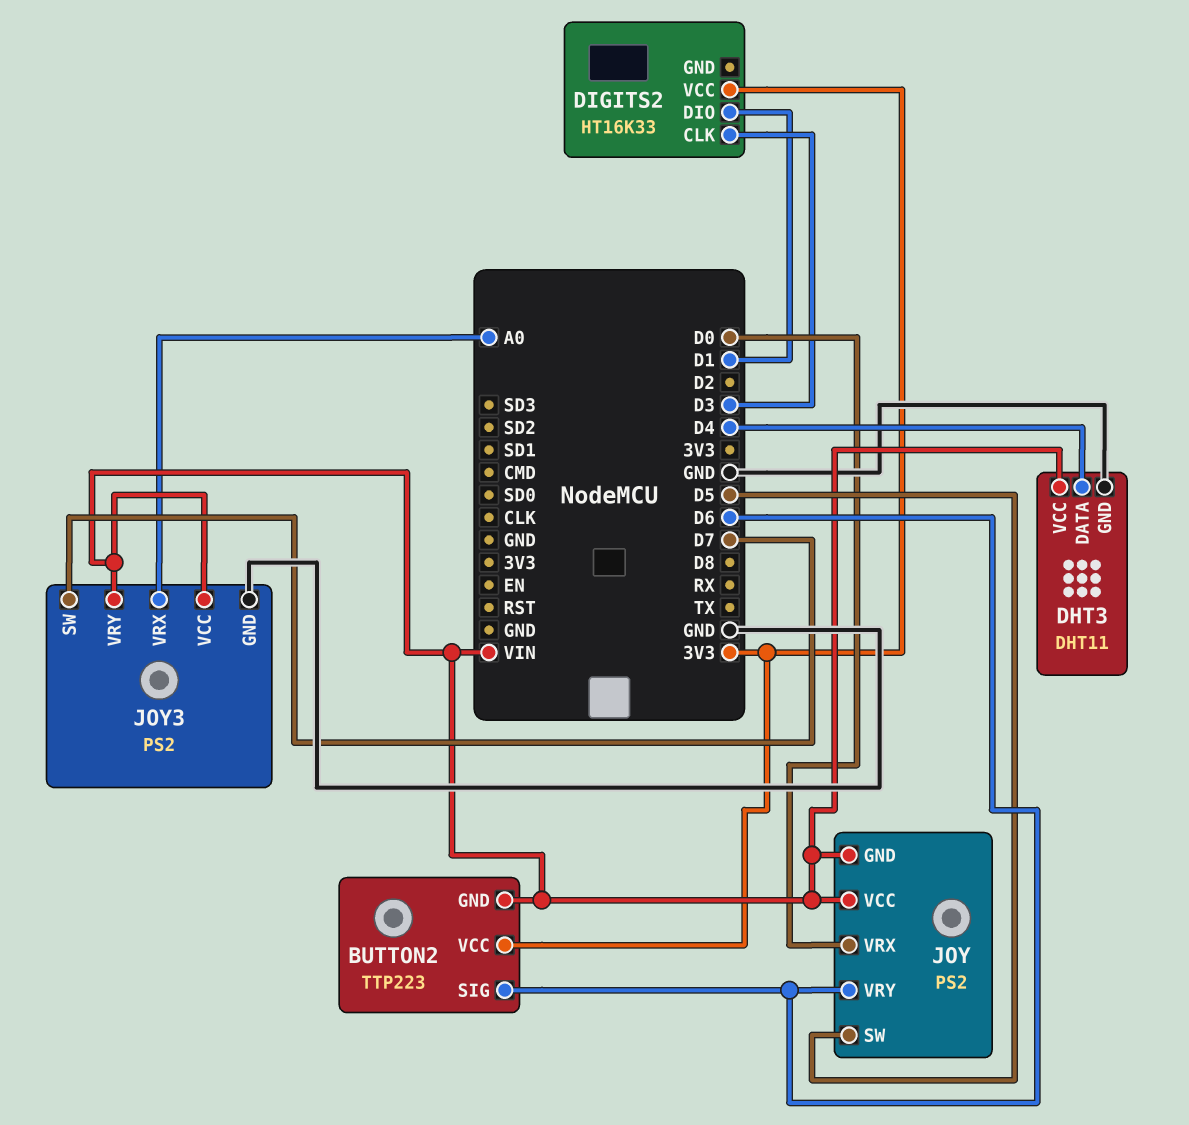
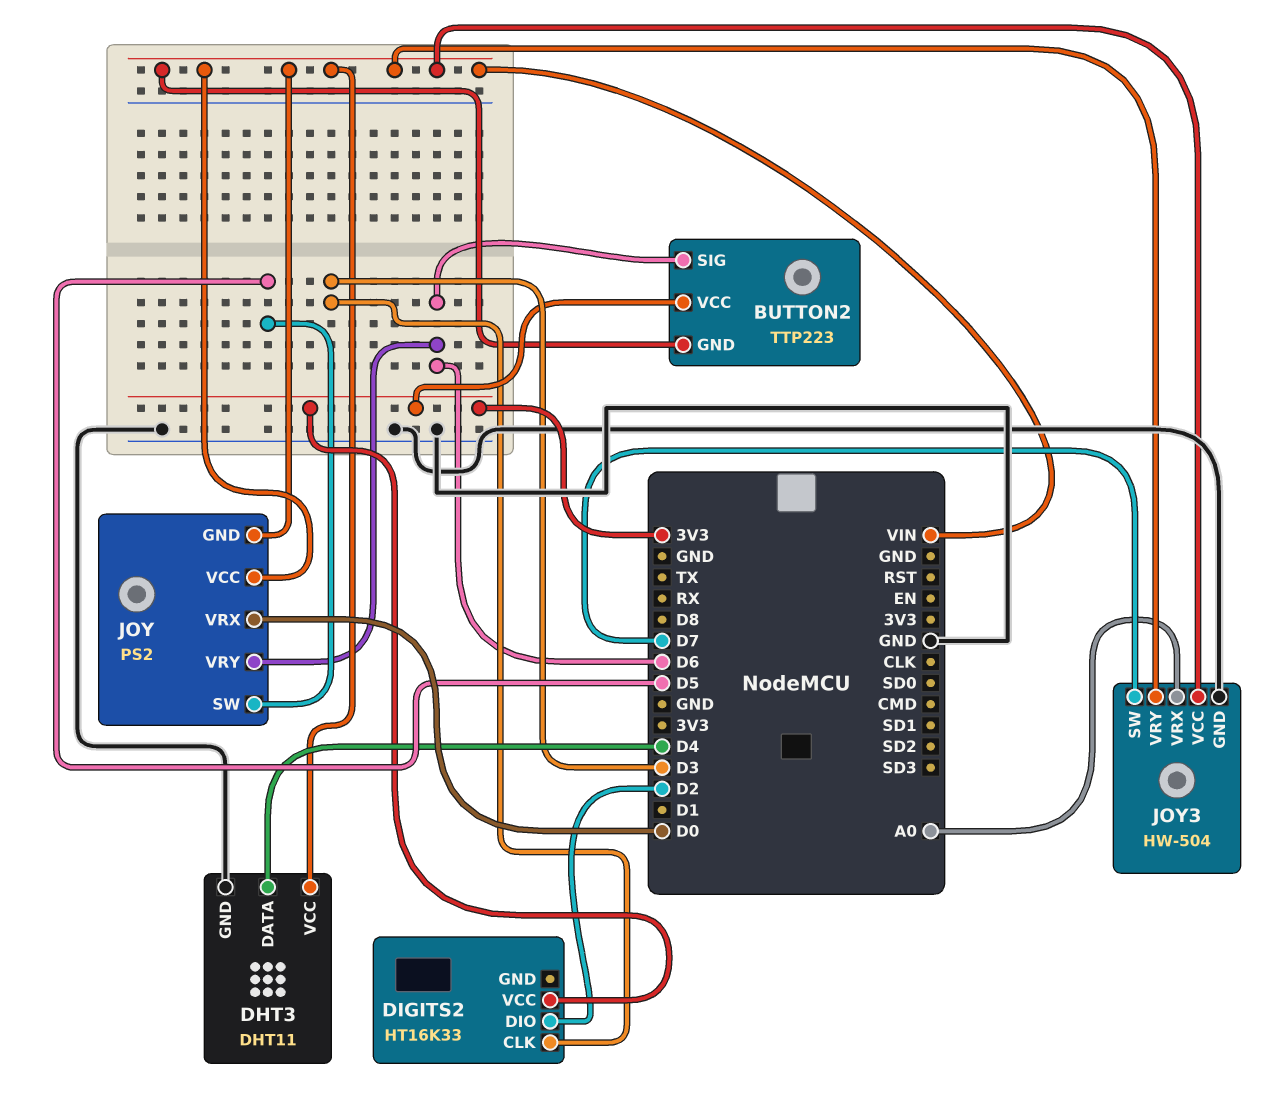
DIGITS2 pin DIO: D1 -> D2
JOY3: PS2 -> HW-504

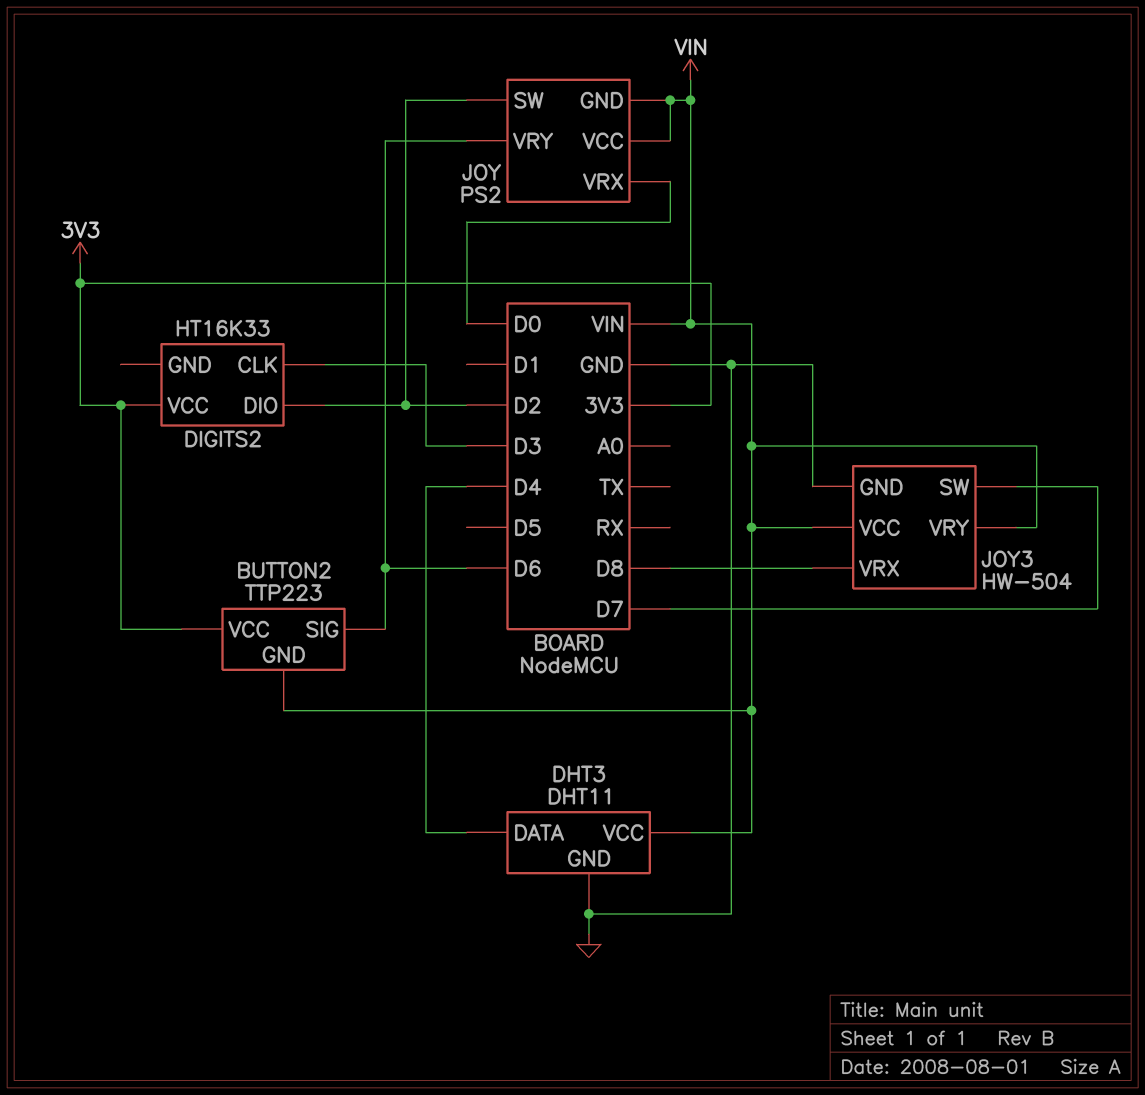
JOY pin SW: D5 -> D2
JOY3 pin VRX: A0 -> D8

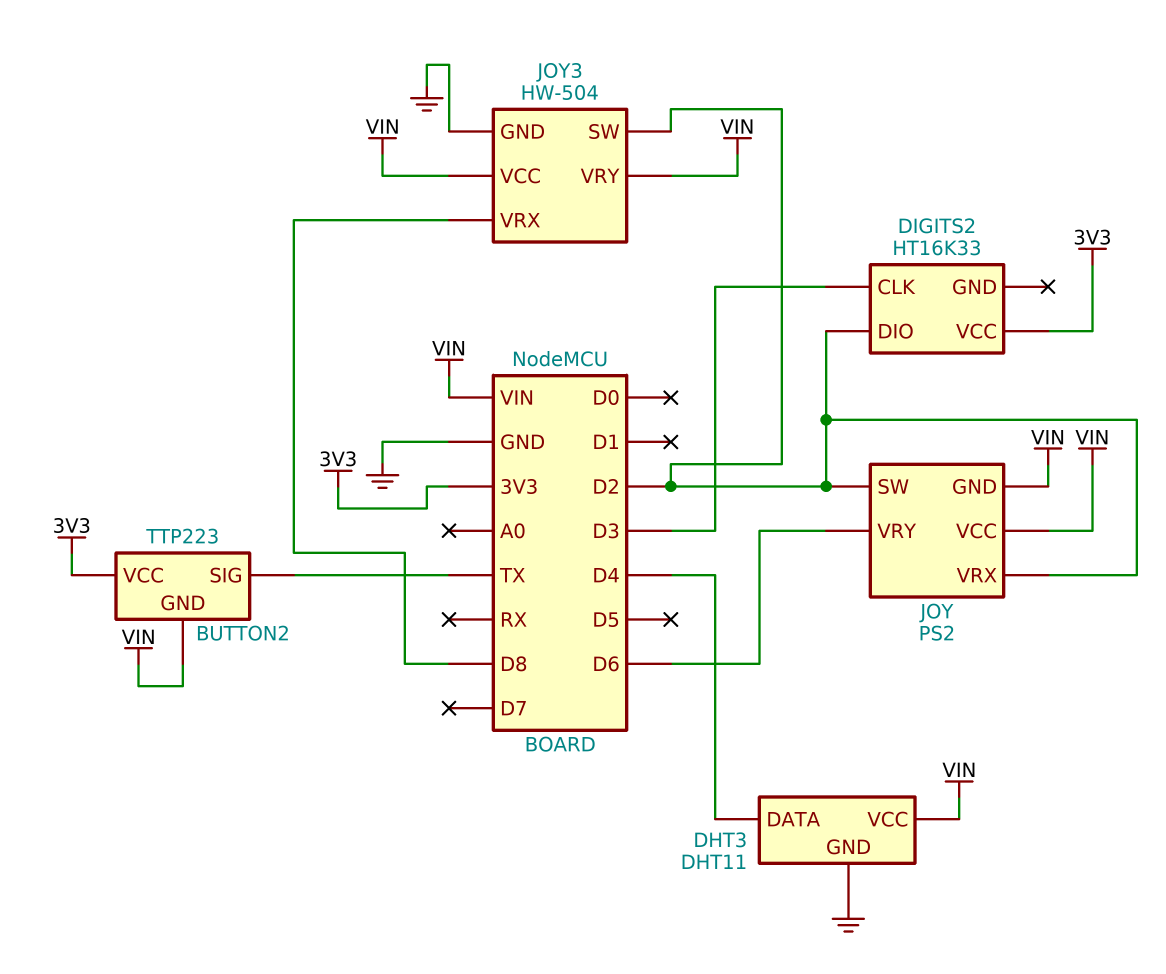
BUTTON2 pin SIG: D6 -> TX
JOY pin VRX: D0 -> D2
JOY3 pin SW: D7 -> D2

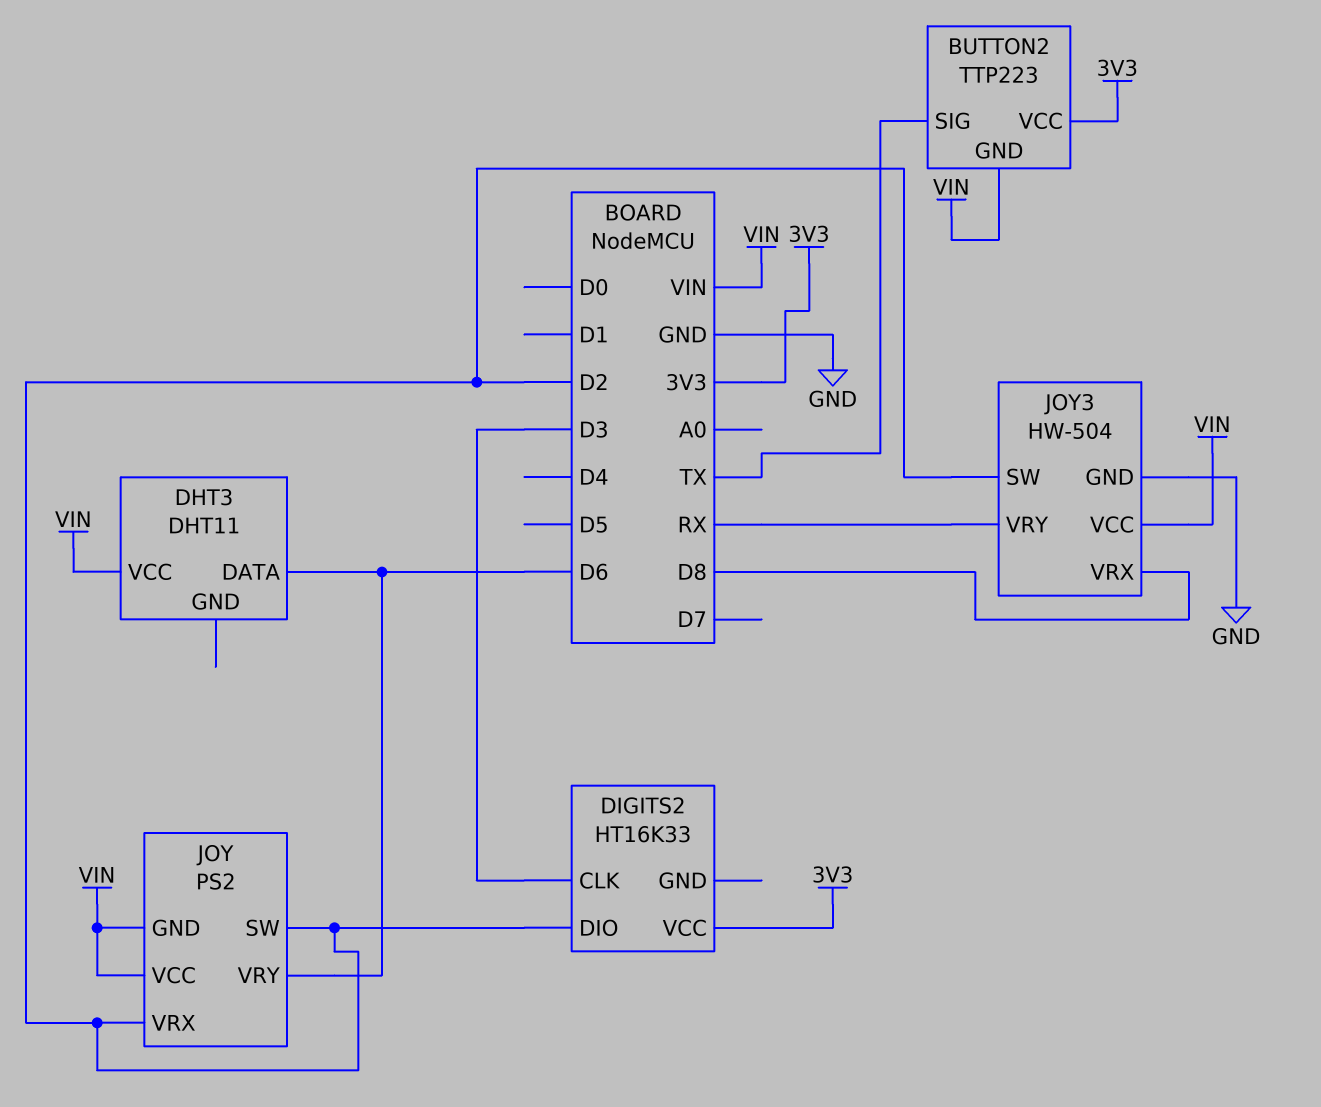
DHT3 pin DATA: D4 -> D6
DHT3 pin GND: GND -> none
JOY3 pin VRY: VIN -> RX

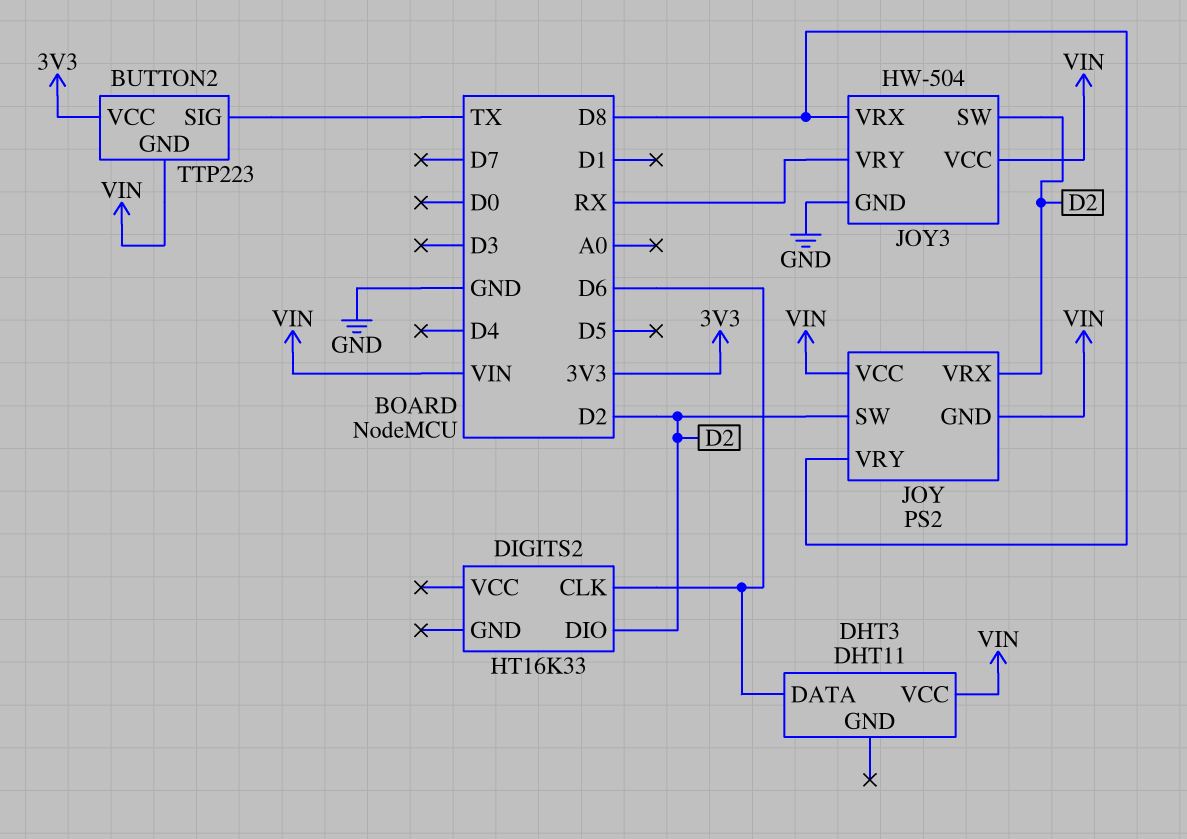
DIGITS2 pin CLK: D3 -> D6
DIGITS2 pin VCC: 3V3 -> none
JOY pin VRY: D6 -> D8

